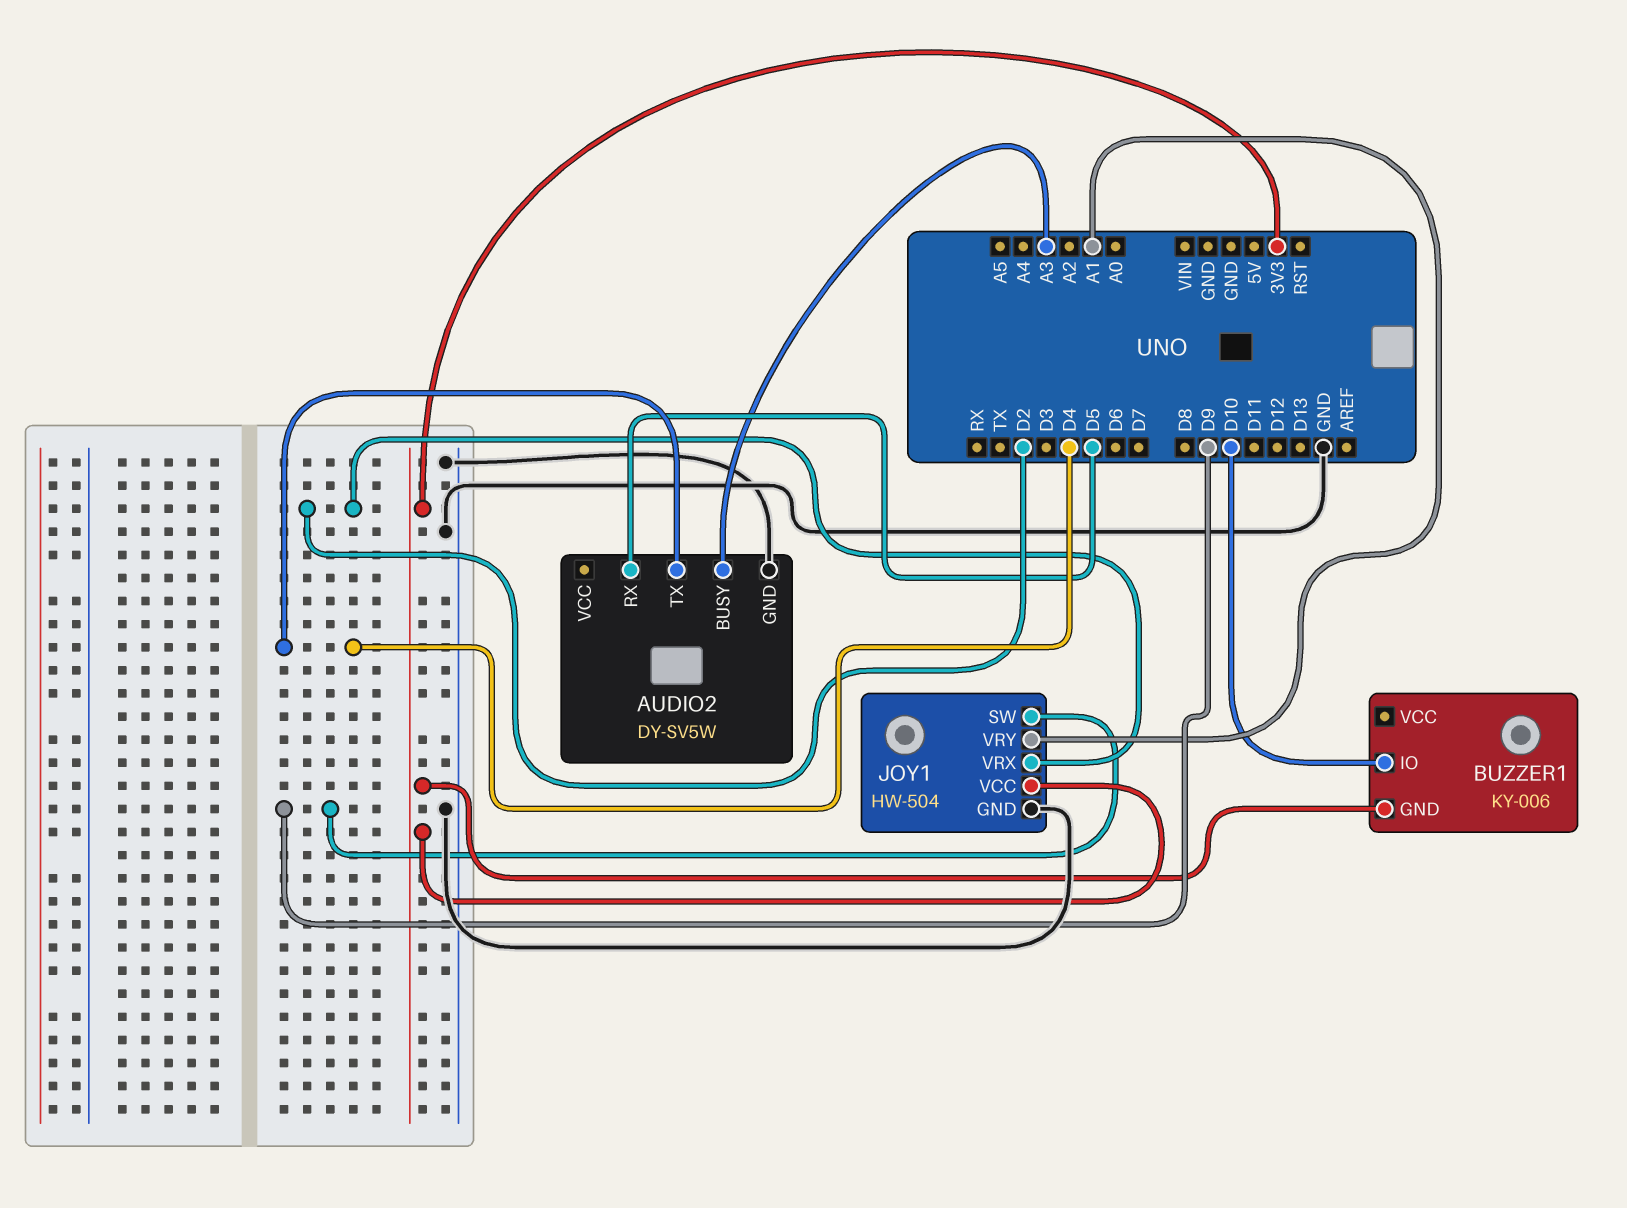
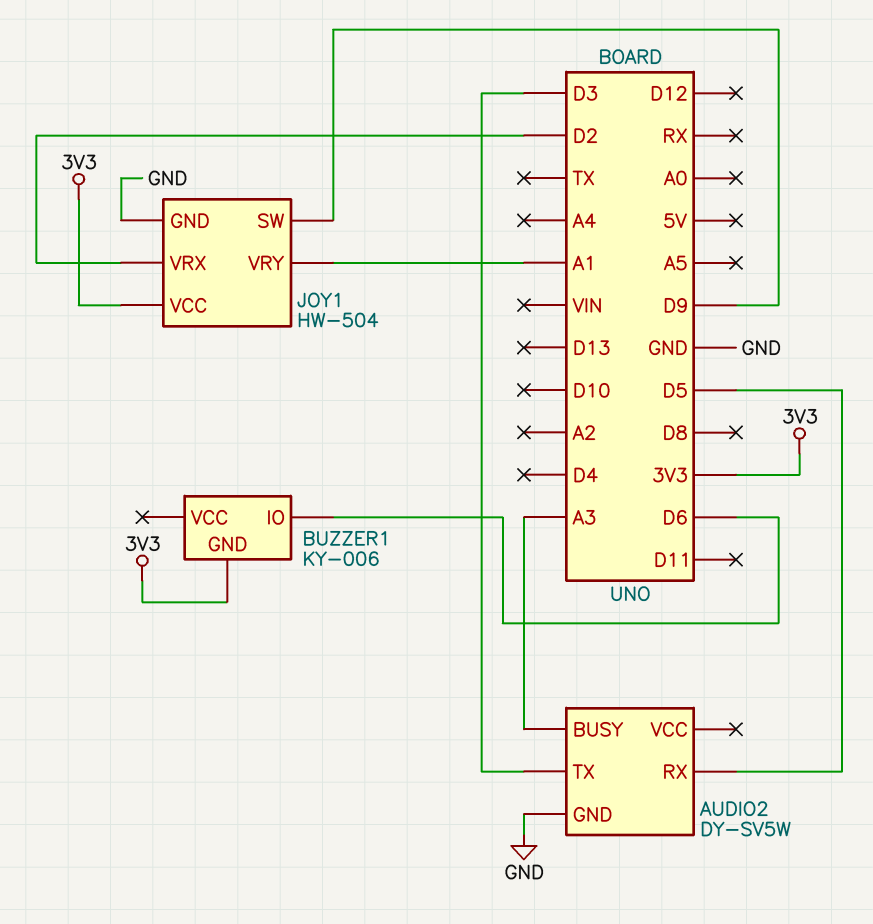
AUDIO2 pin TX: D4 -> D3
BUZZER1 pin IO: D10 -> D6

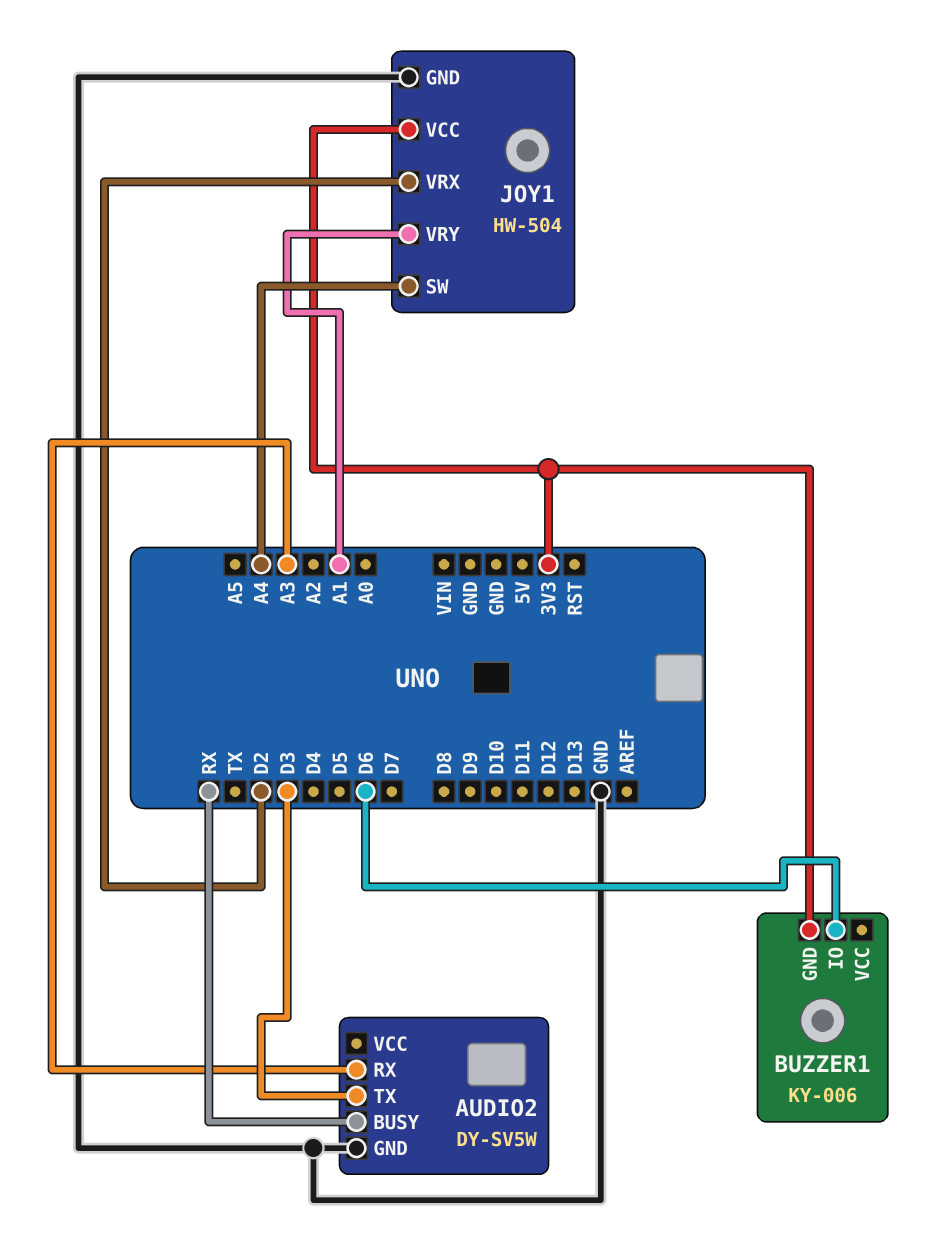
AUDIO2 pin BUSY: A3 -> RX
AUDIO2 pin RX: D5 -> A3
JOY1 pin SW: D9 -> A4

